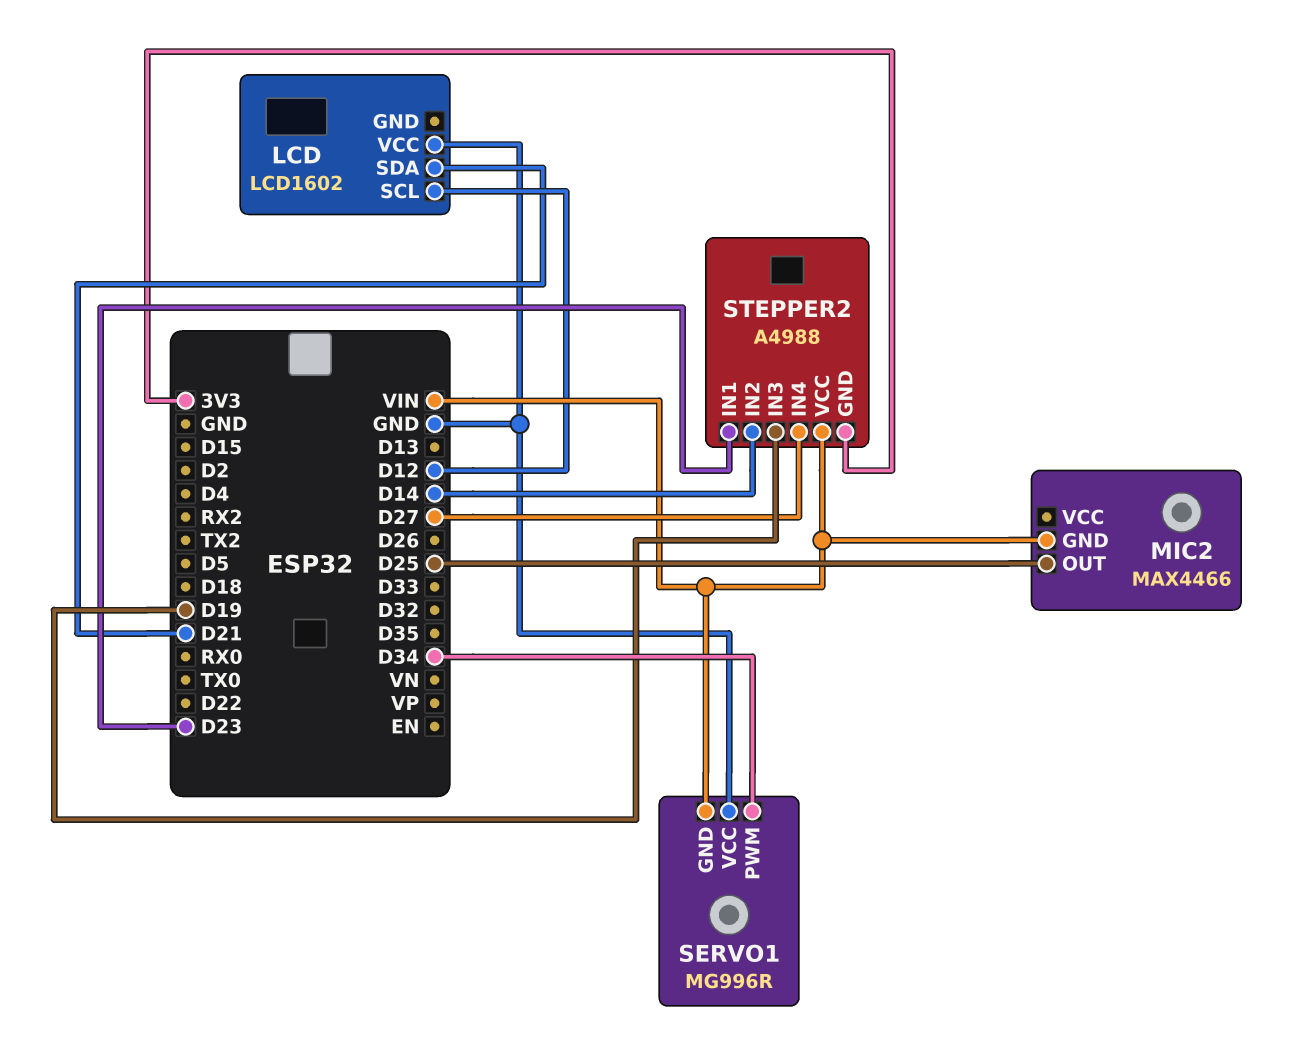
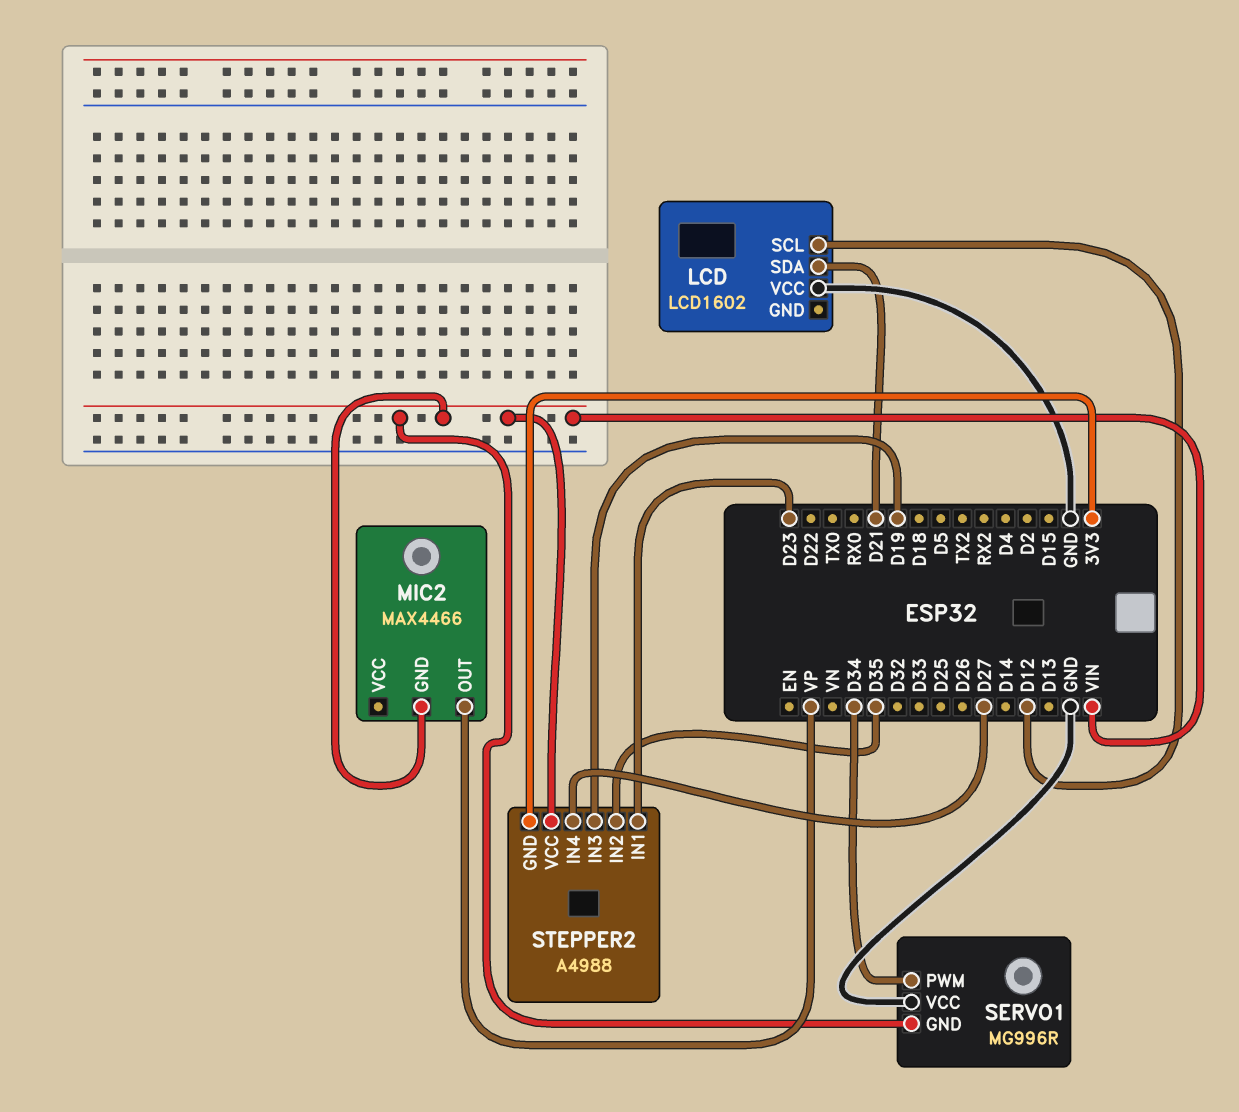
MIC2 pin OUT: D25 -> VP
STEPPER2 pin IN2: D14 -> D35

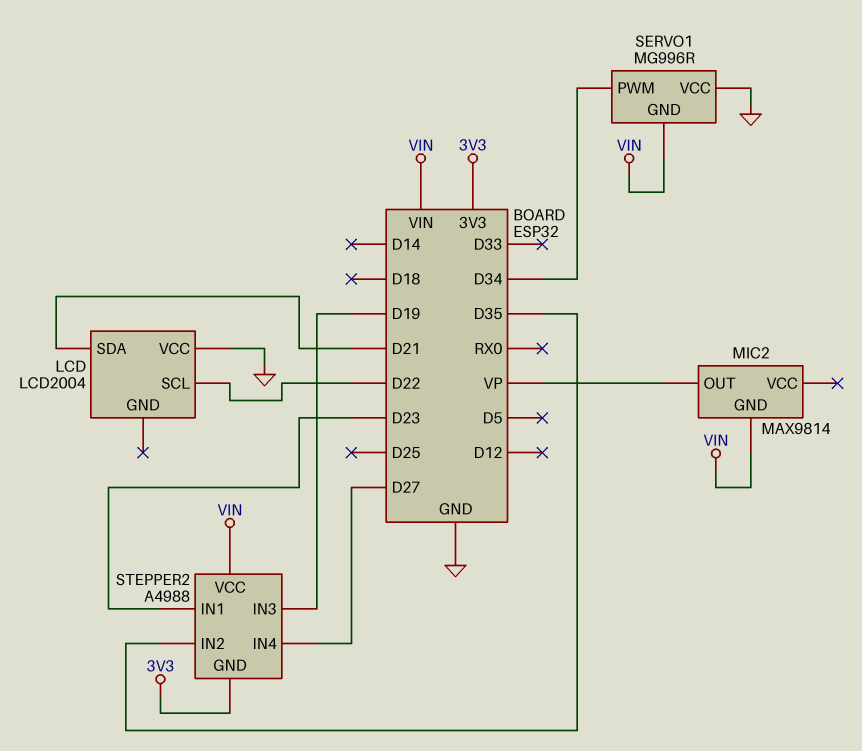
LCD: LCD1602 -> LCD2004
LCD pin SCL: D12 -> D22
MIC2: MAX4466 -> MAX9814

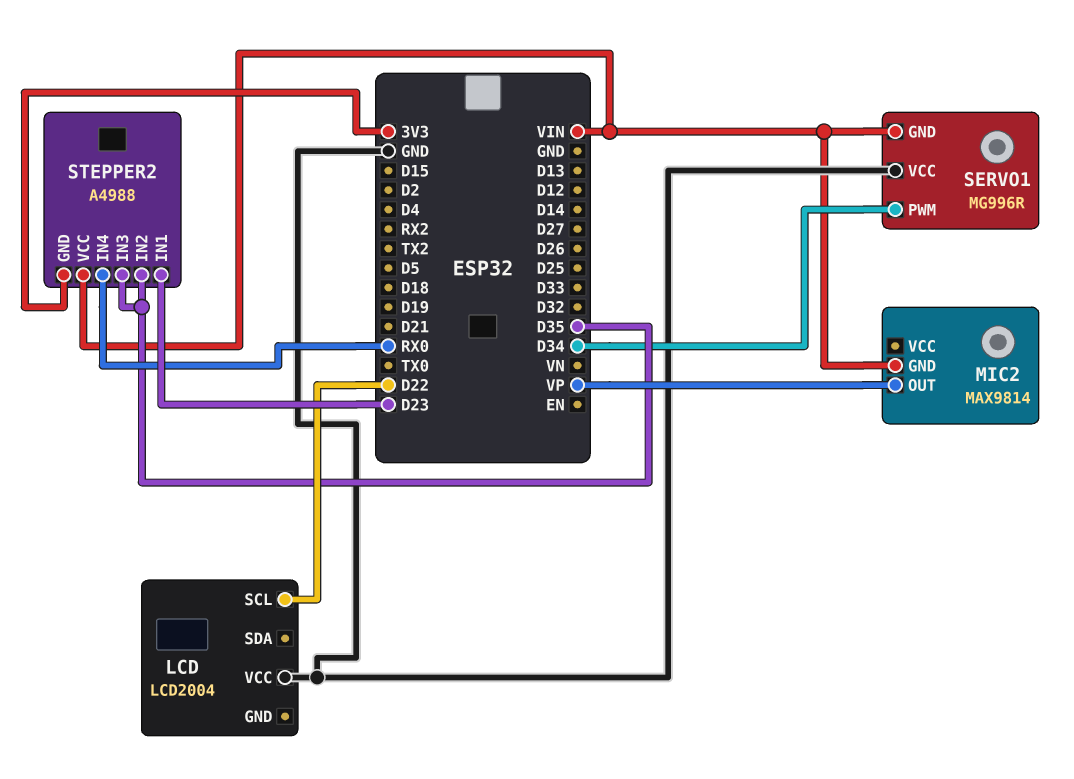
LCD pin SDA: D21 -> none
STEPPER2 pin IN3: D19 -> D35
STEPPER2 pin IN4: D27 -> RX0

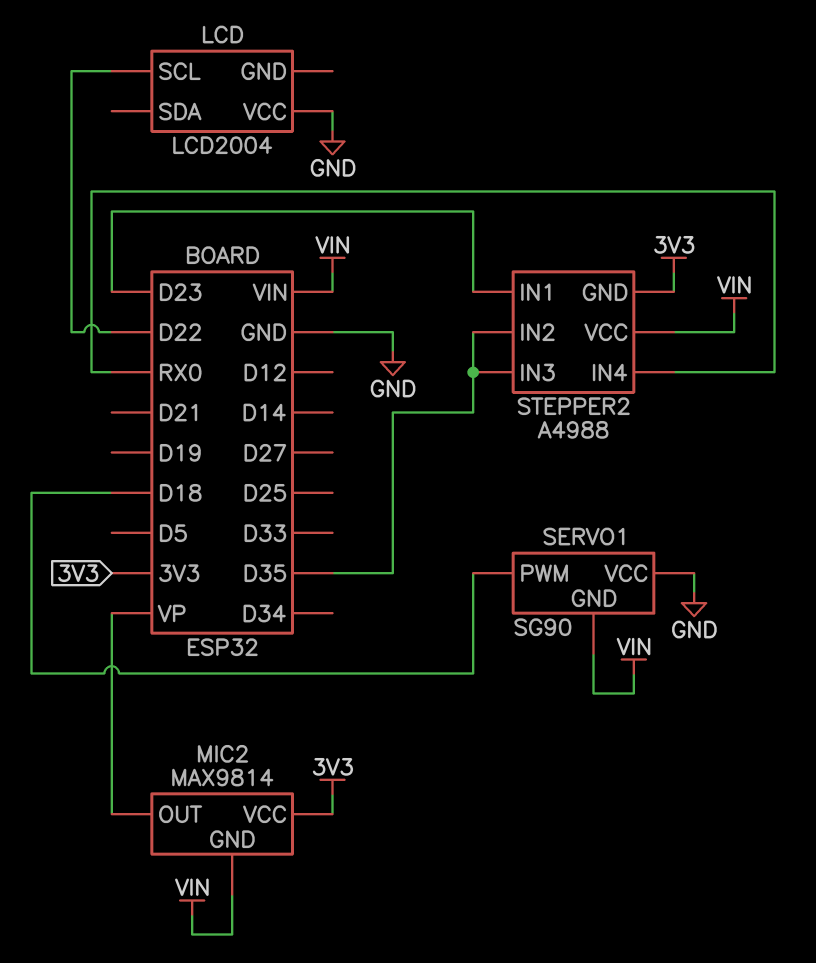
MIC2 pin VCC: none -> 3V3
SERVO1: MG996R -> SG90
SERVO1 pin PWM: D34 -> D18

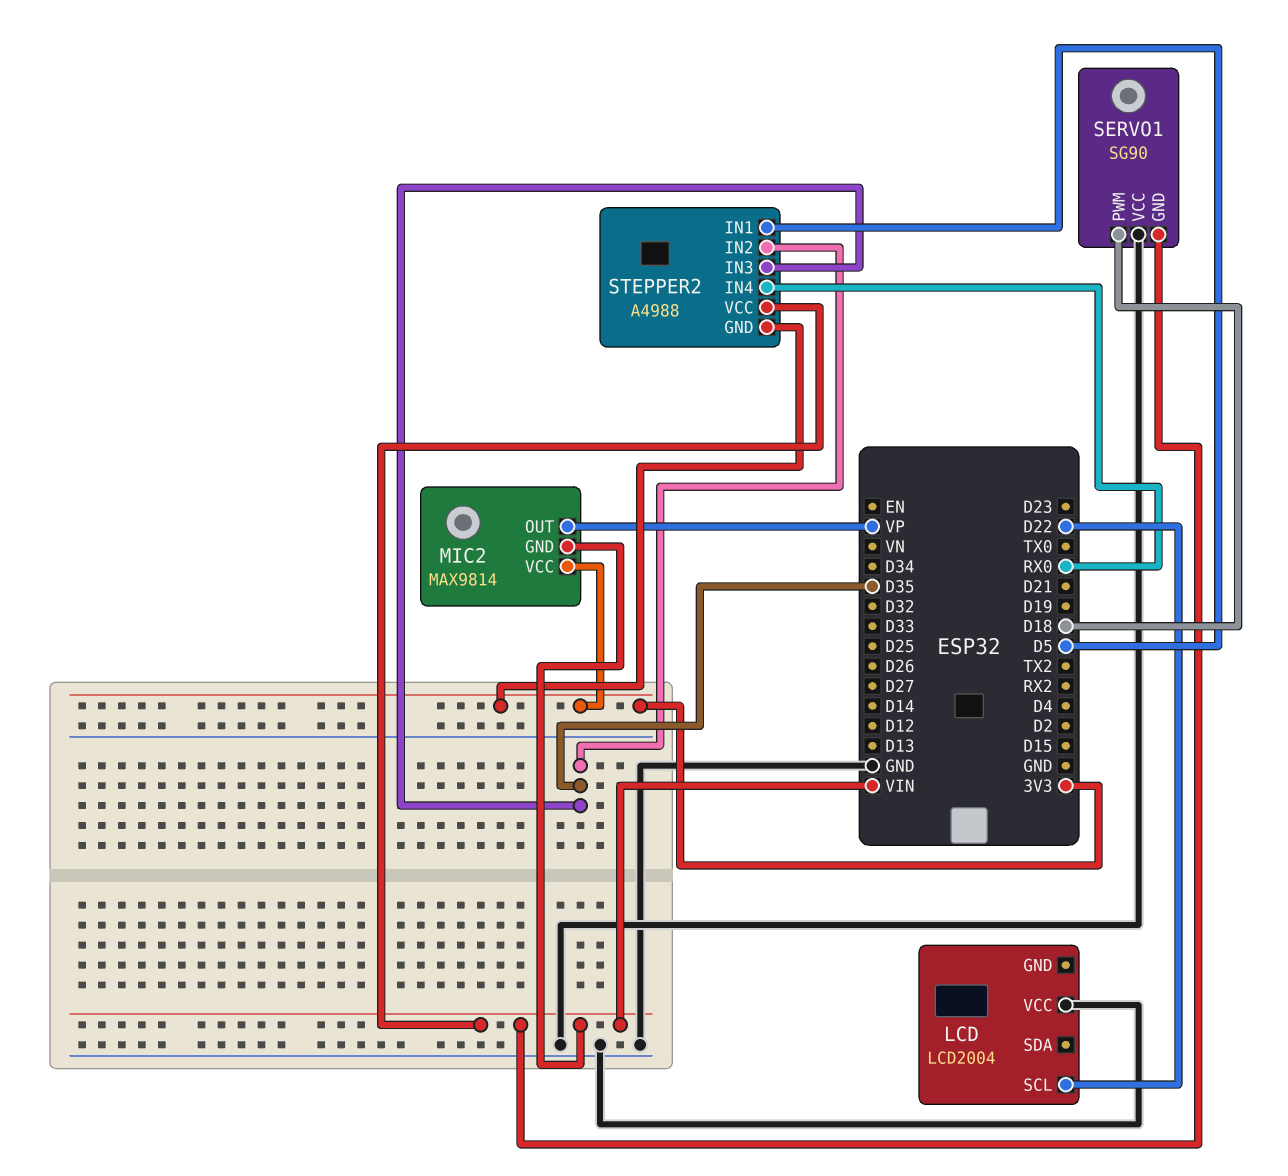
STEPPER2 pin IN1: D23 -> D5

